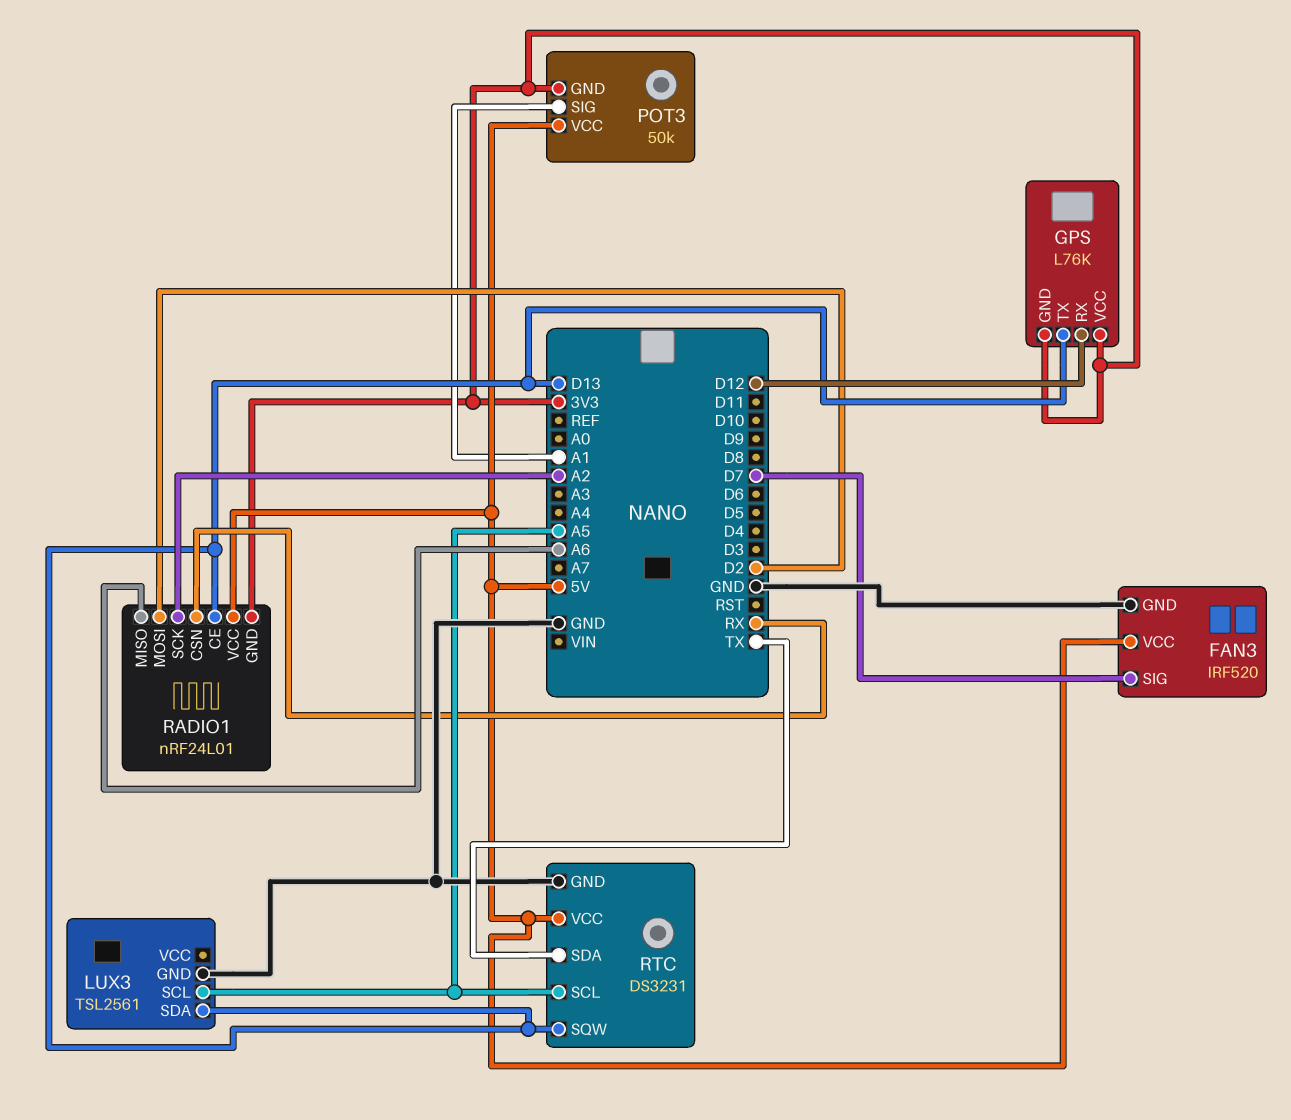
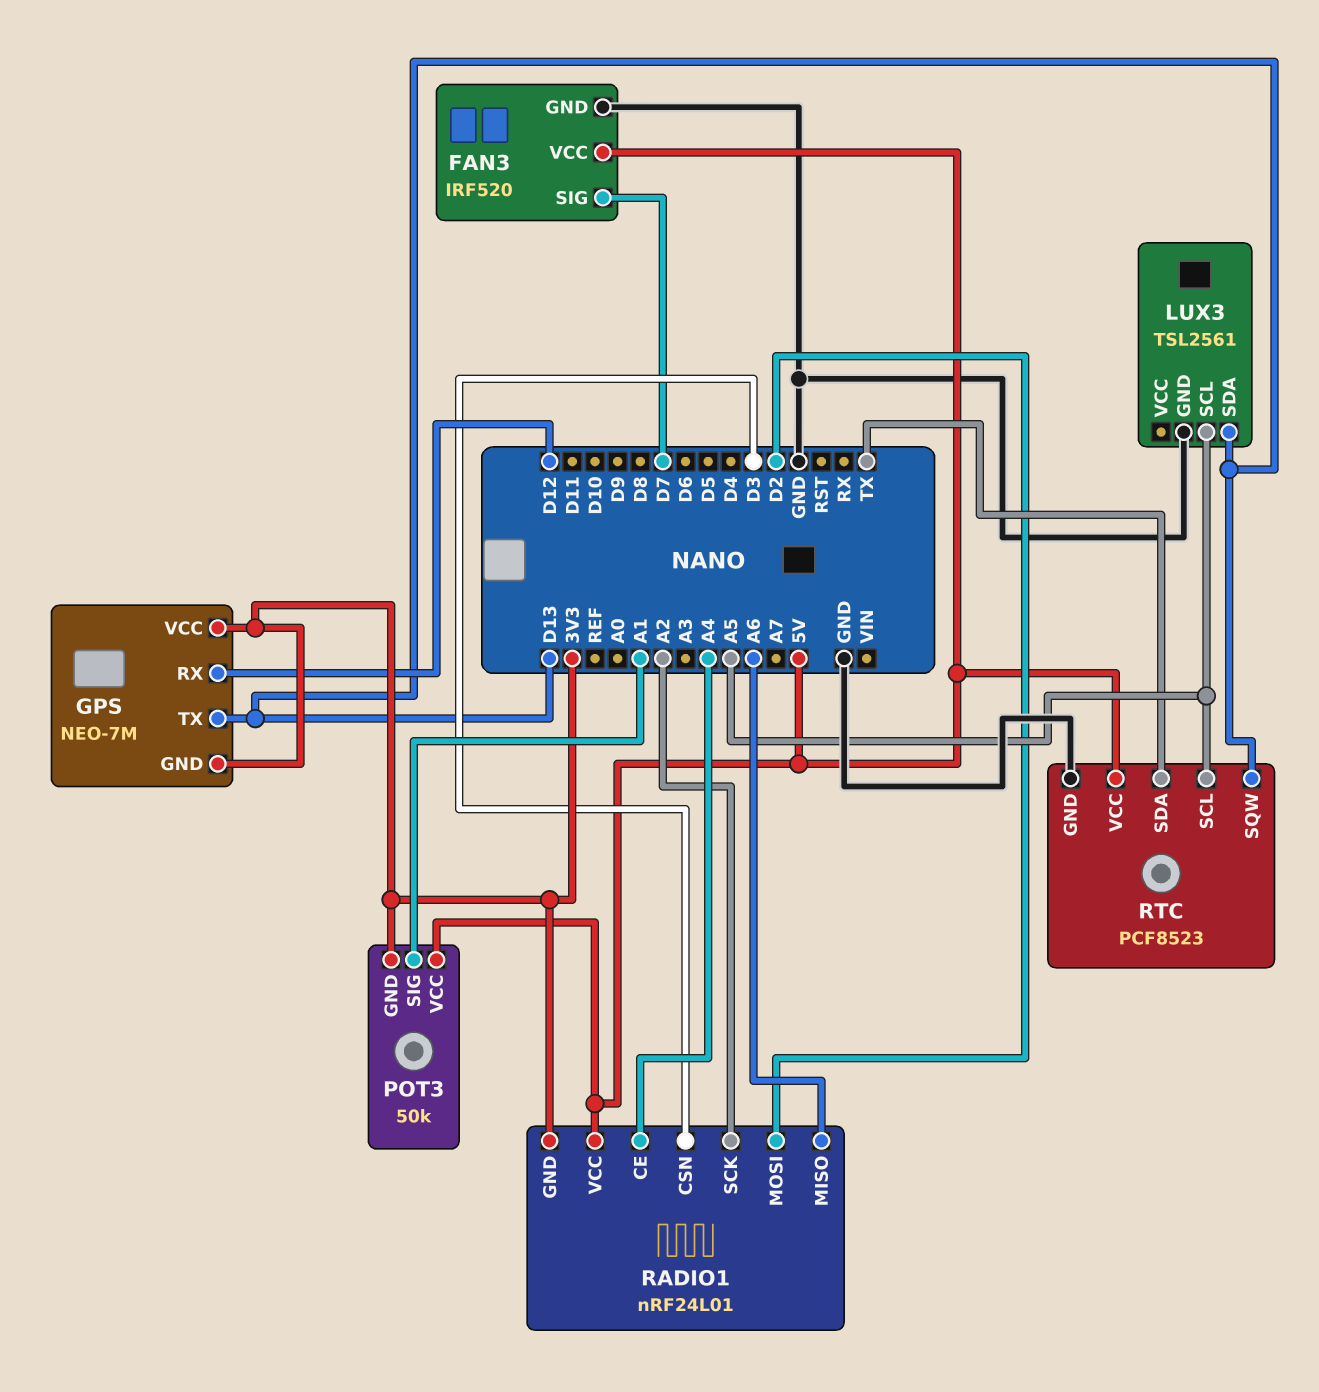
GPS: L76K -> NEO-7M
RADIO1 pin CE: D13 -> A4
RADIO1 pin CSN: RX -> D3
RTC: DS3231 -> PCF8523

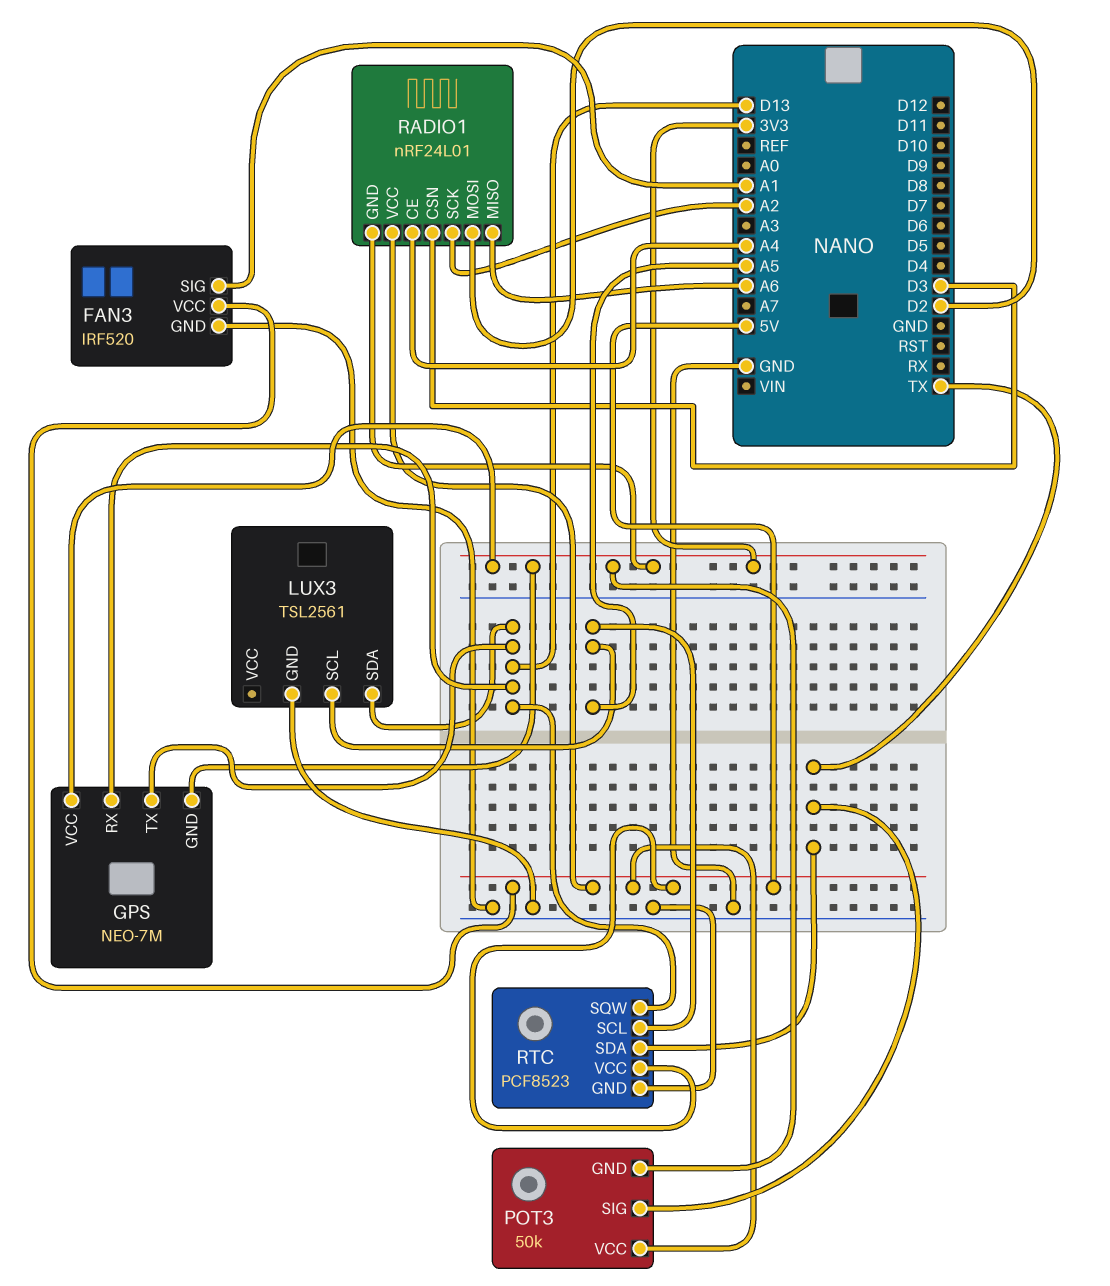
FAN3 pin SIG: D7 -> A1
GPS pin RX: D12 -> D13
POT3 pin SIG: A1 -> TX

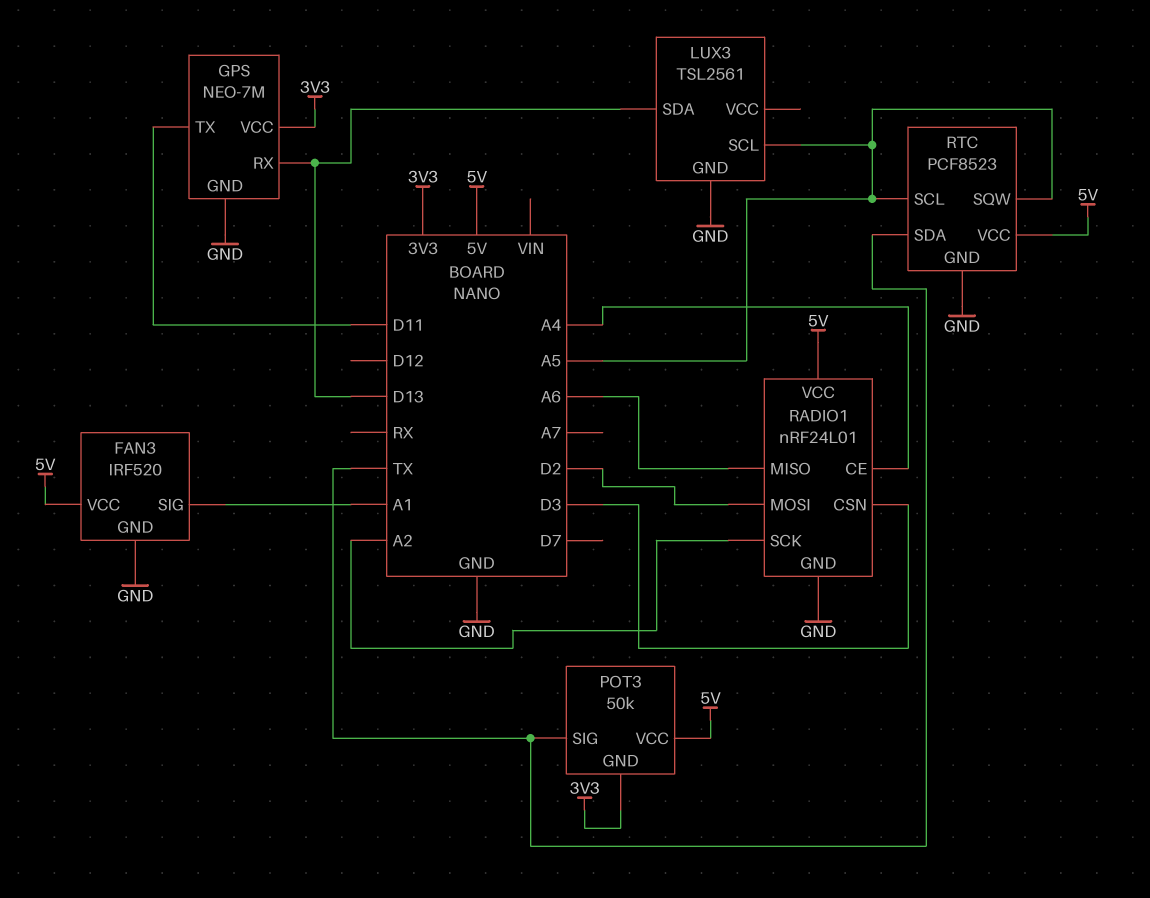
GPS pin GND: 3V3 -> GND
GPS pin TX: D13 -> D11
RADIO1 pin GND: 3V3 -> GND
RTC pin SQW: D13 -> A5

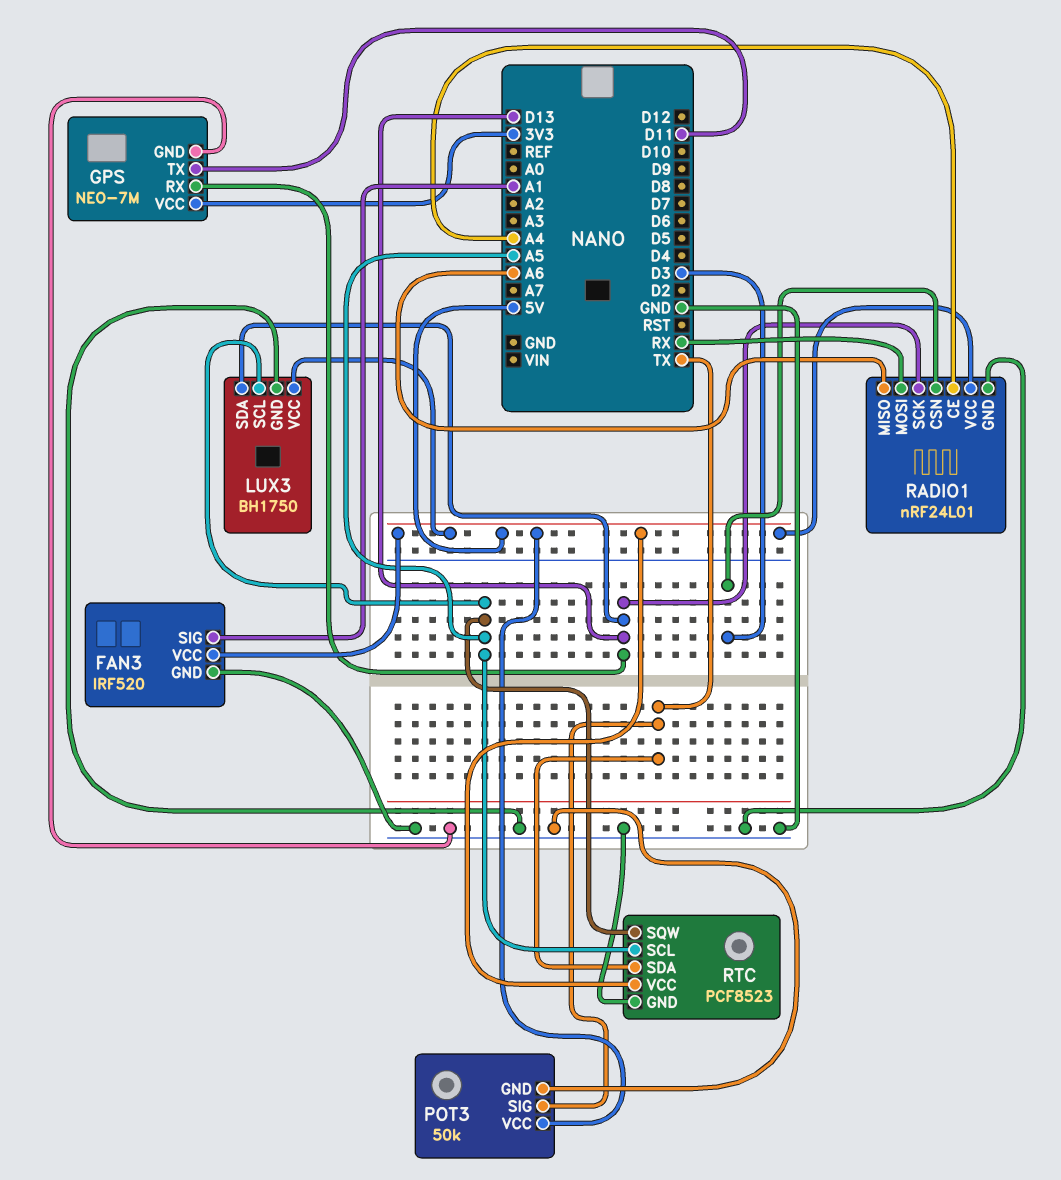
LUX3: TSL2561 -> BH1750
LUX3 pin VCC: none -> 5V
POT3 pin GND: 3V3 -> GND
RADIO1 pin MOSI: D2 -> RX
RADIO1 pin SCK: A2 -> D13

